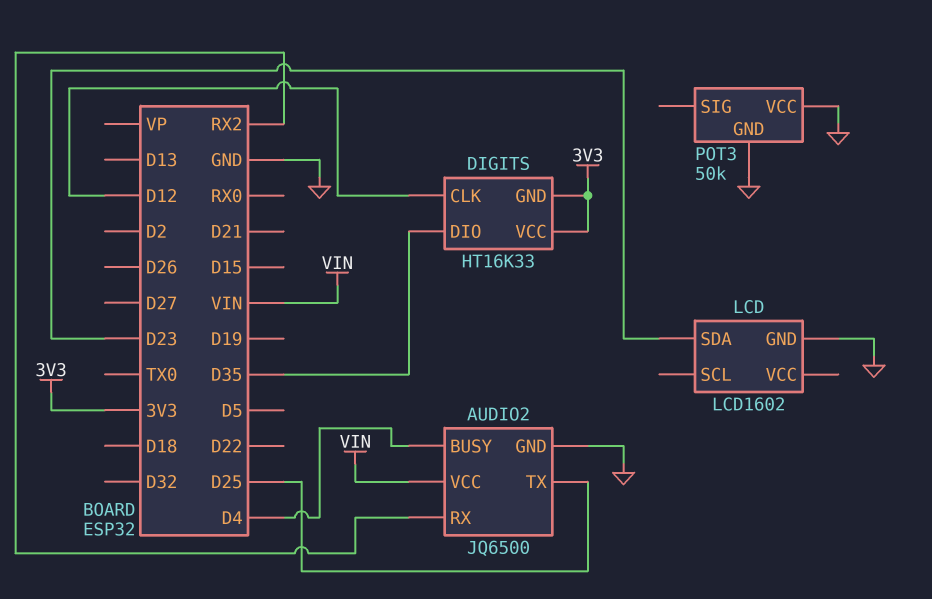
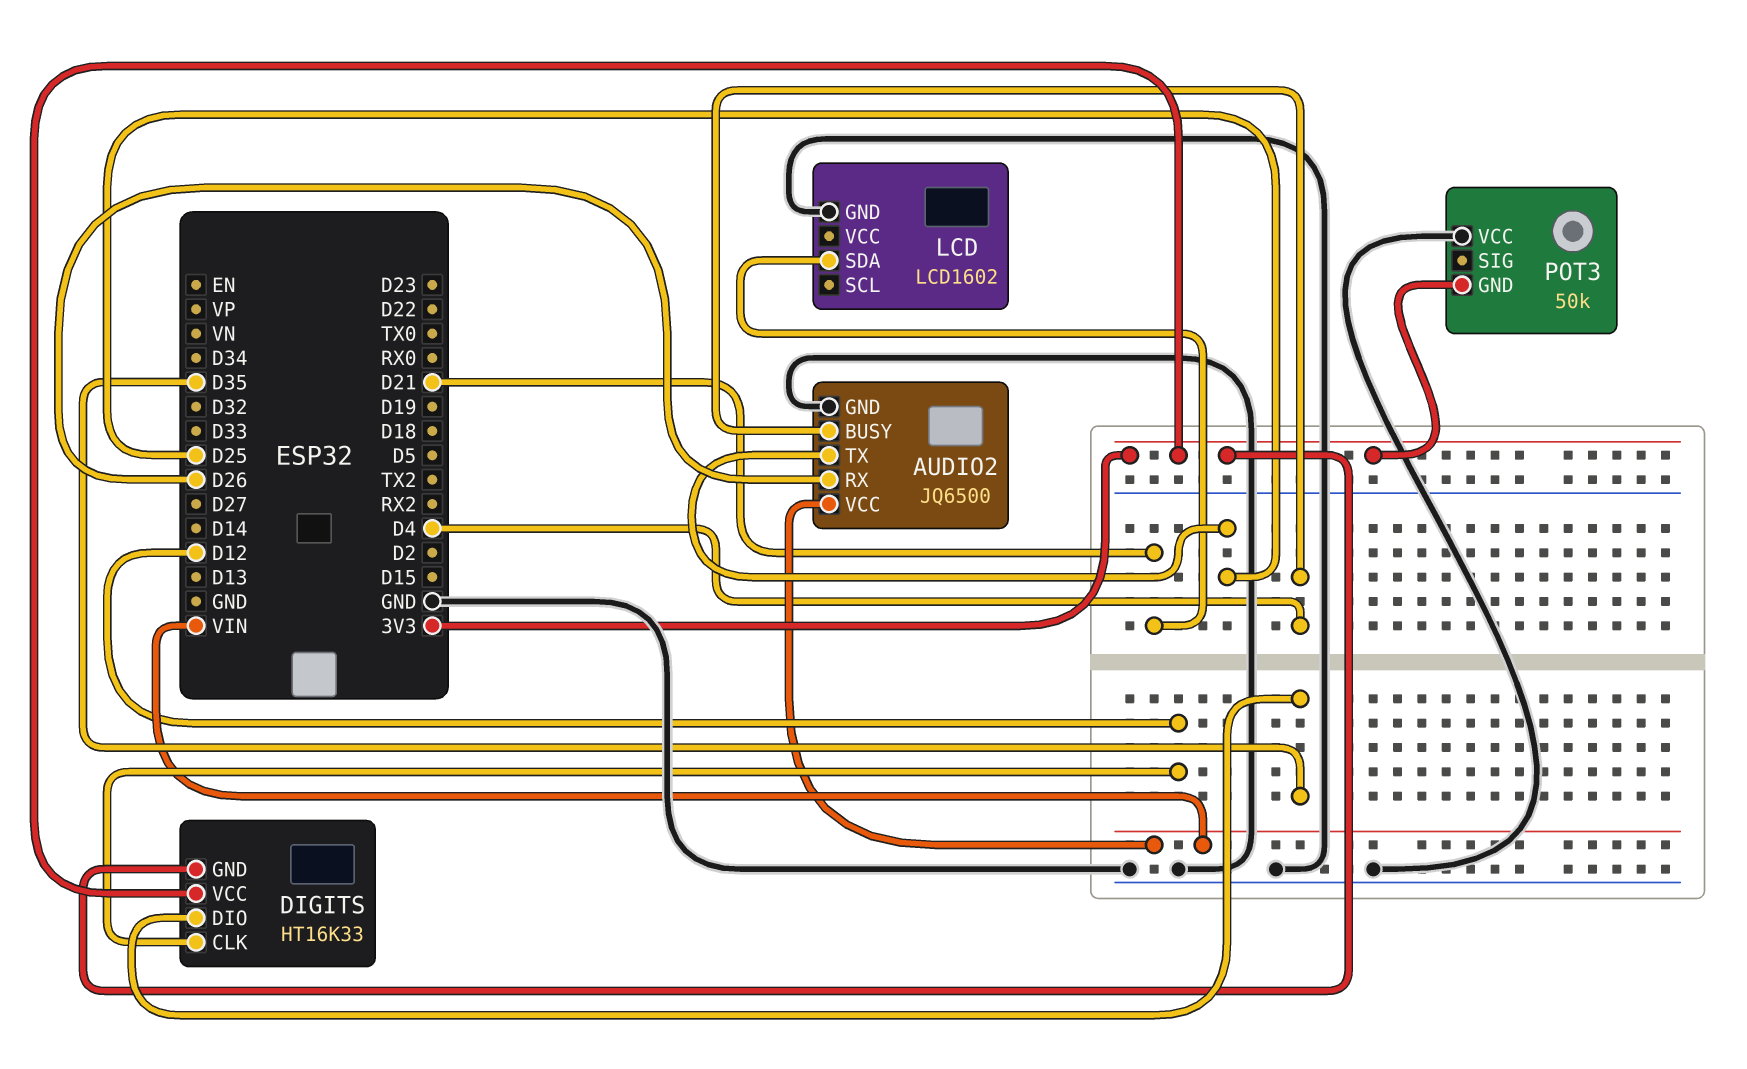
AUDIO2 pin RX: RX2 -> D26
LCD pin SDA: D23 -> D21
POT3 pin GND: GND -> 3V3

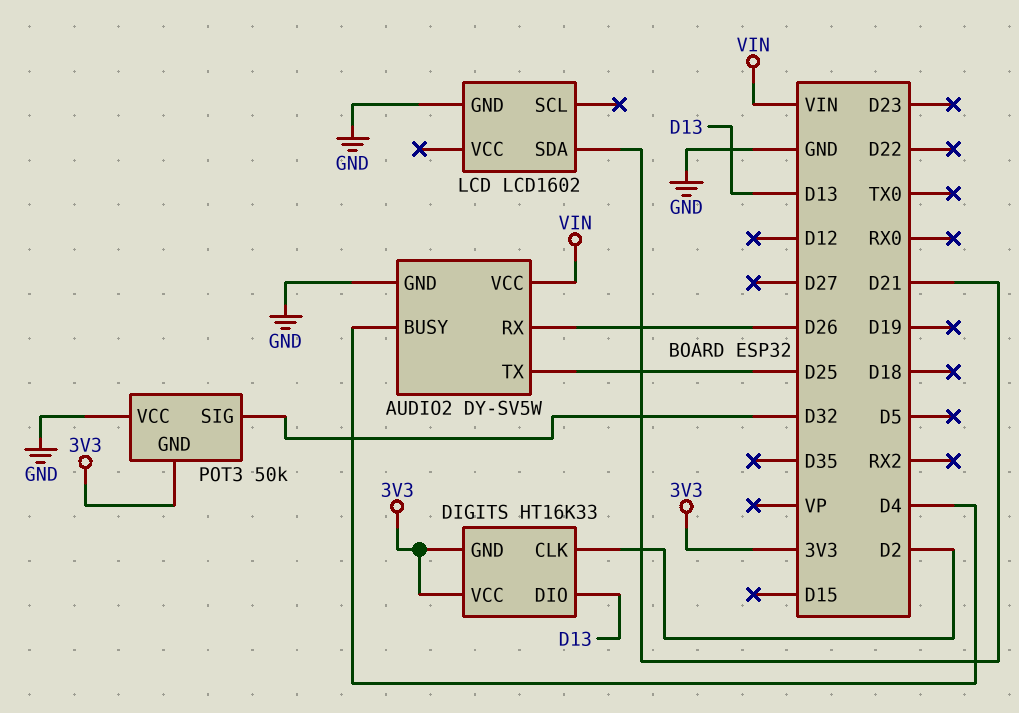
AUDIO2: JQ6500 -> DY-SV5W
DIGITS pin CLK: D12 -> D2
DIGITS pin DIO: D35 -> D13
POT3 pin SIG: none -> D32

